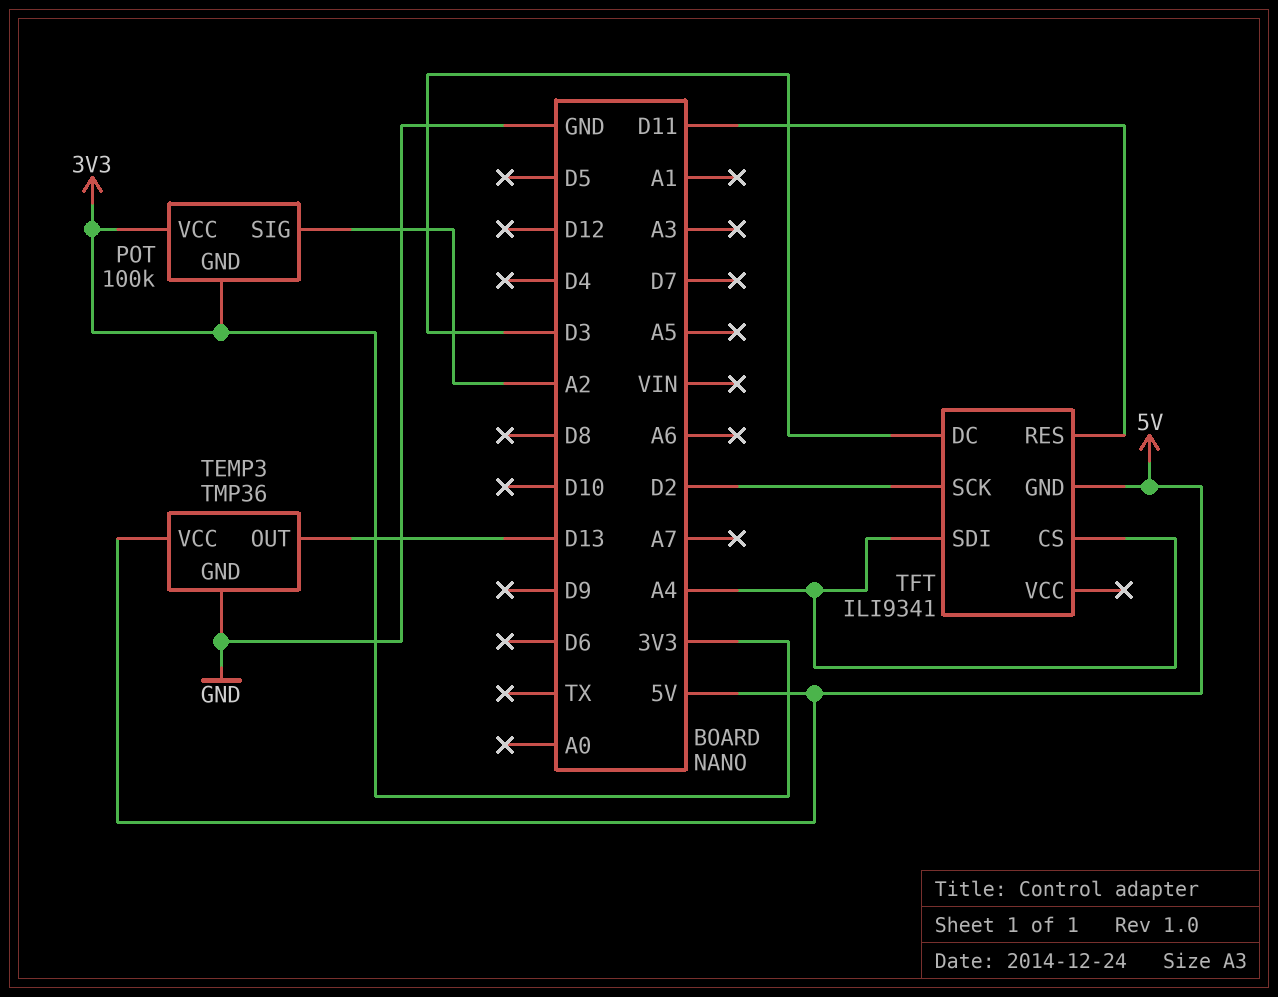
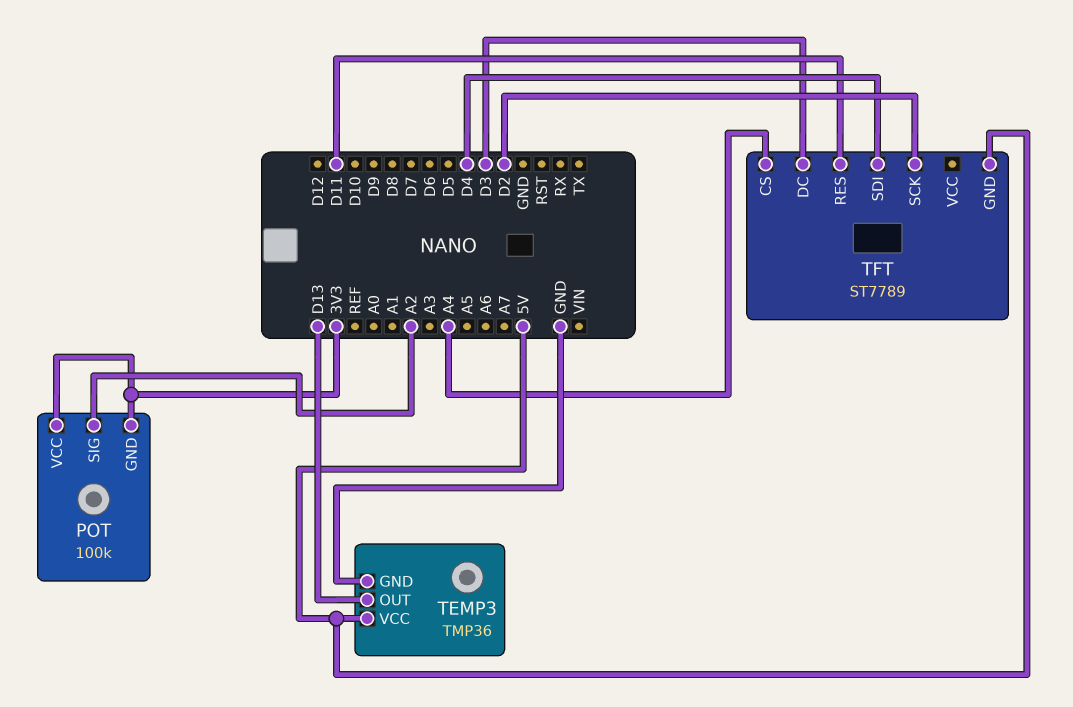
TFT: ILI9341 -> ST7789
TFT pin SDI: A4 -> D4

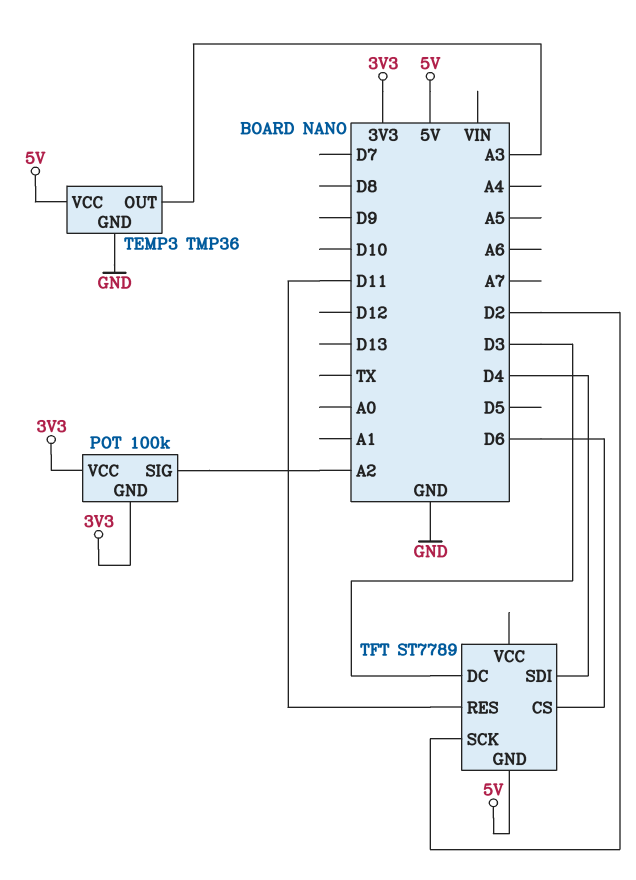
TEMP3 pin OUT: D13 -> A3
TFT pin CS: A4 -> D6

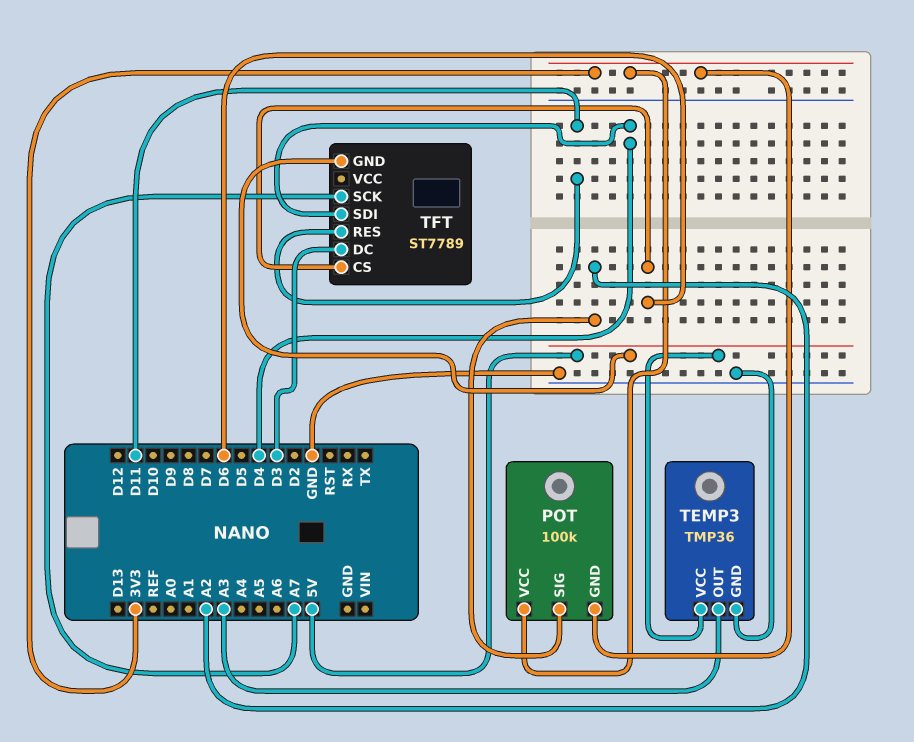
TFT pin SCK: D2 -> A7

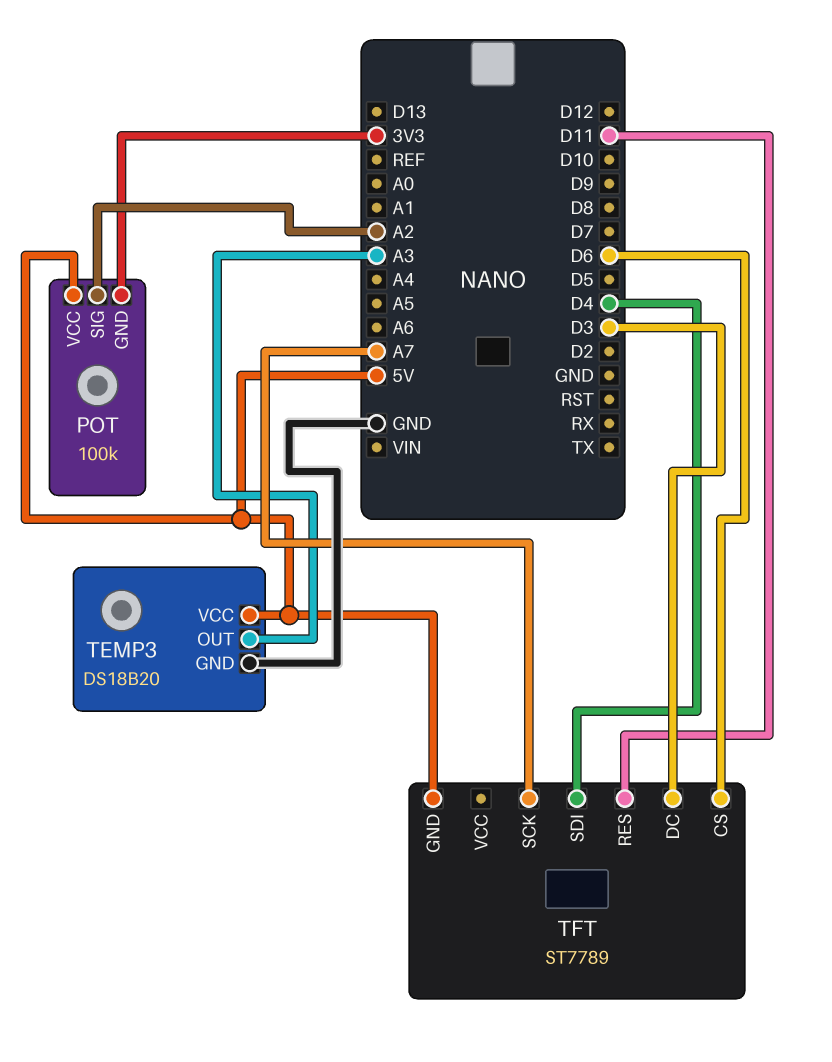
POT pin VCC: 3V3 -> 5V
TEMP3: TMP36 -> DS18B20

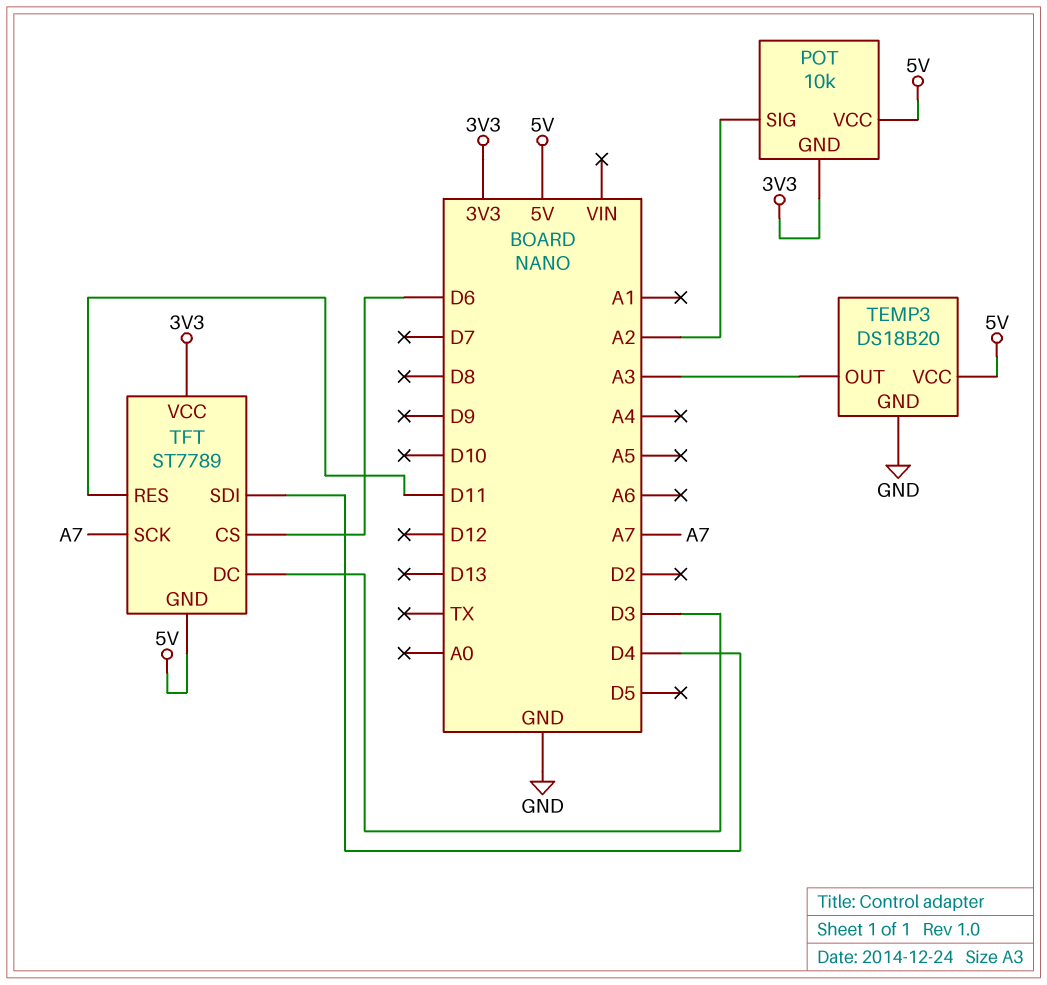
POT: 100k -> 10k
TFT pin VCC: none -> 3V3

